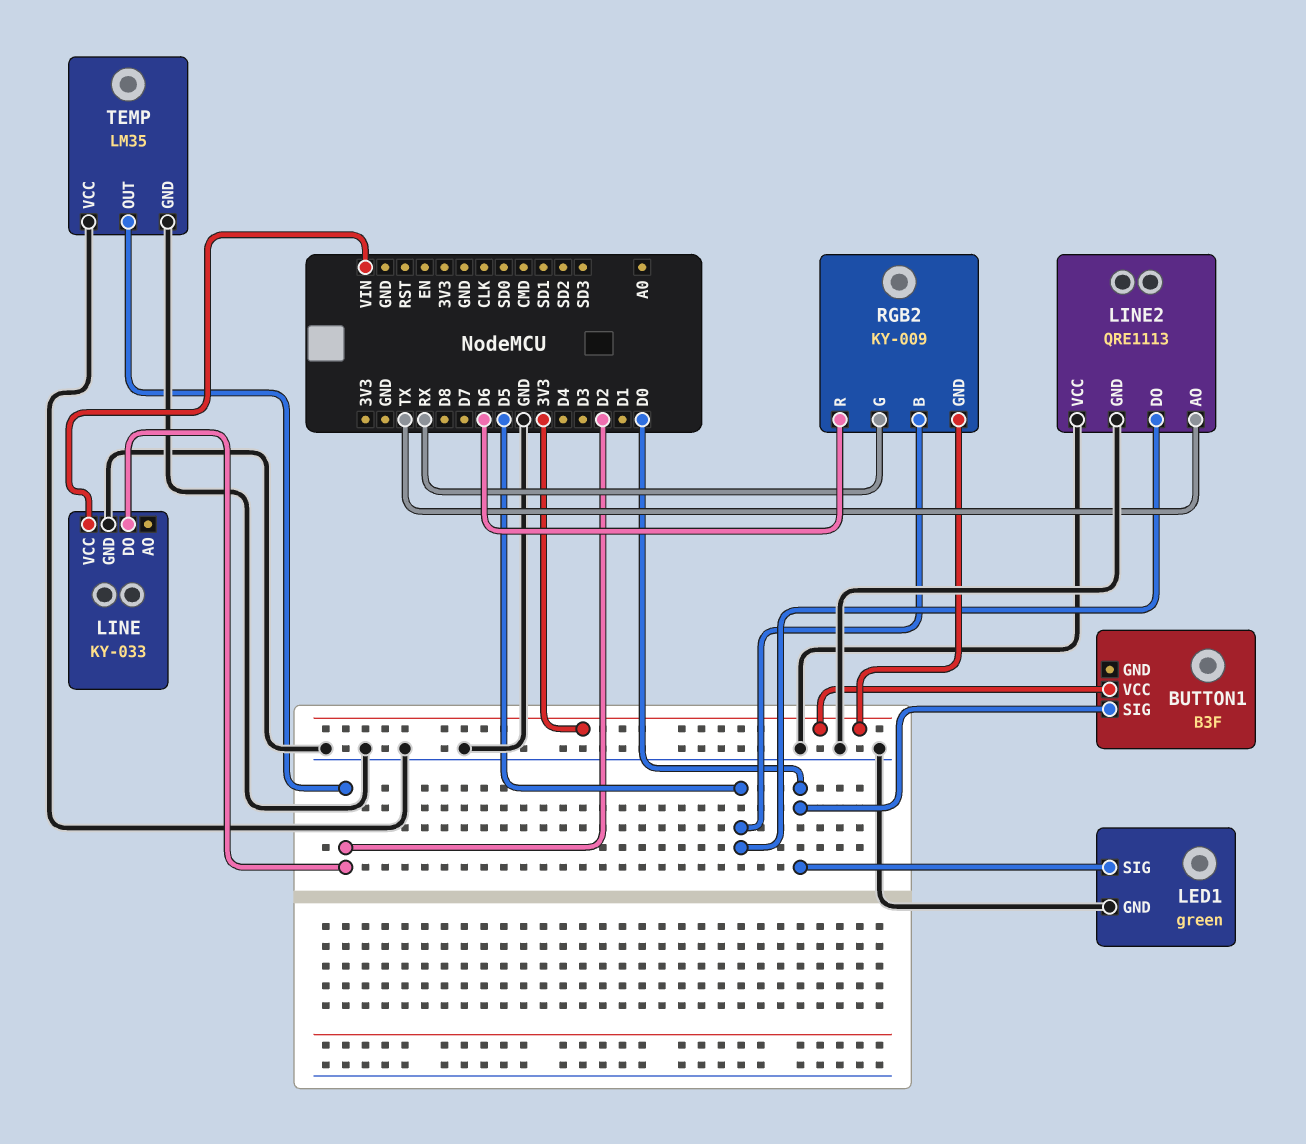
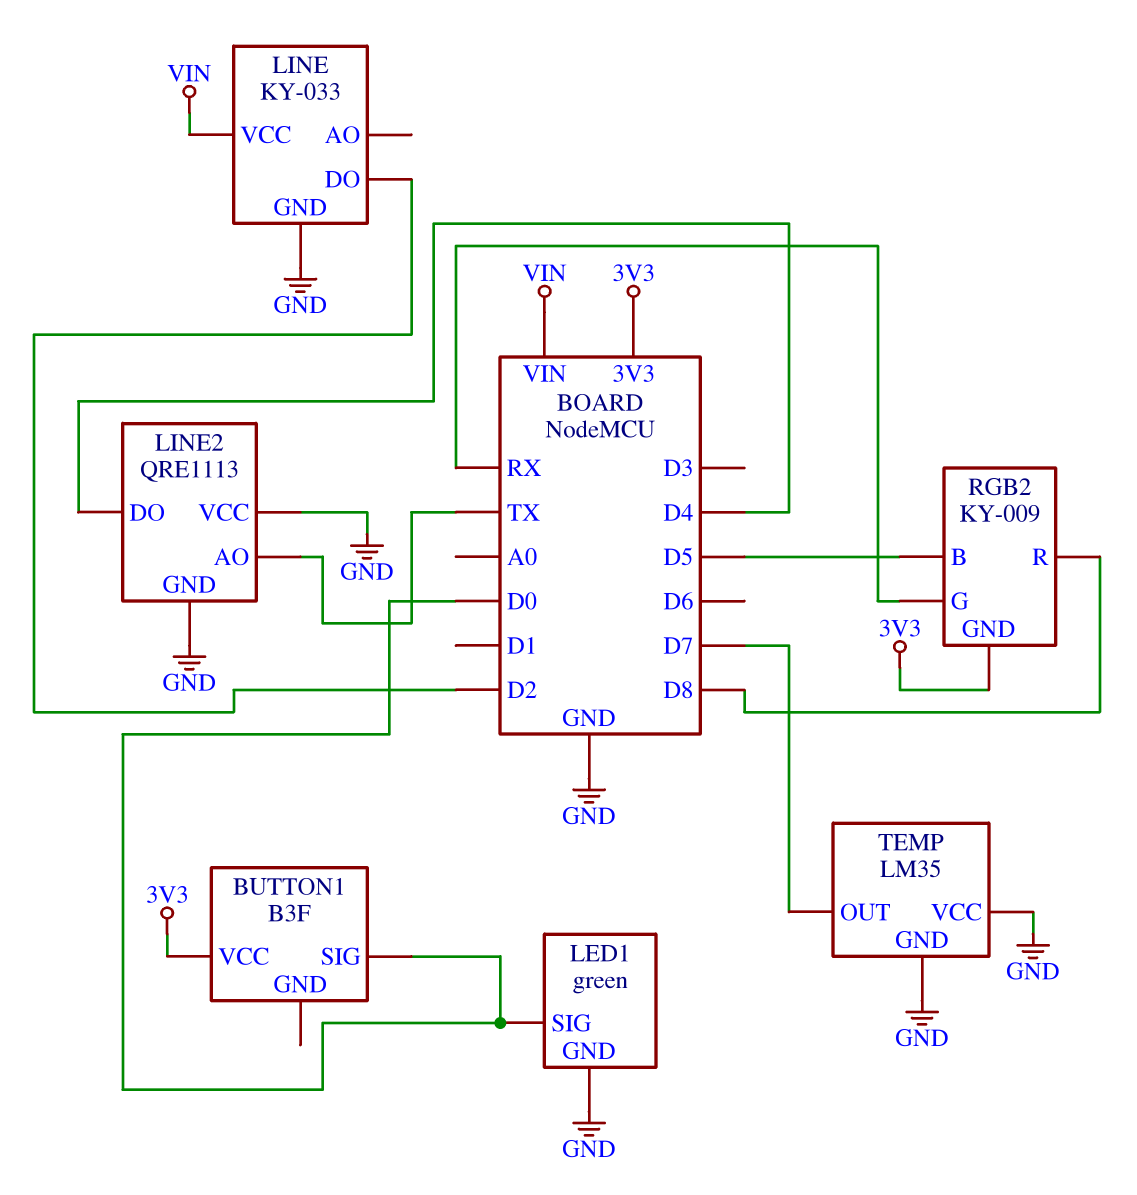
LINE2 pin DO: D5 -> D4
RGB2 pin R: D6 -> D8
TEMP pin OUT: D2 -> D7

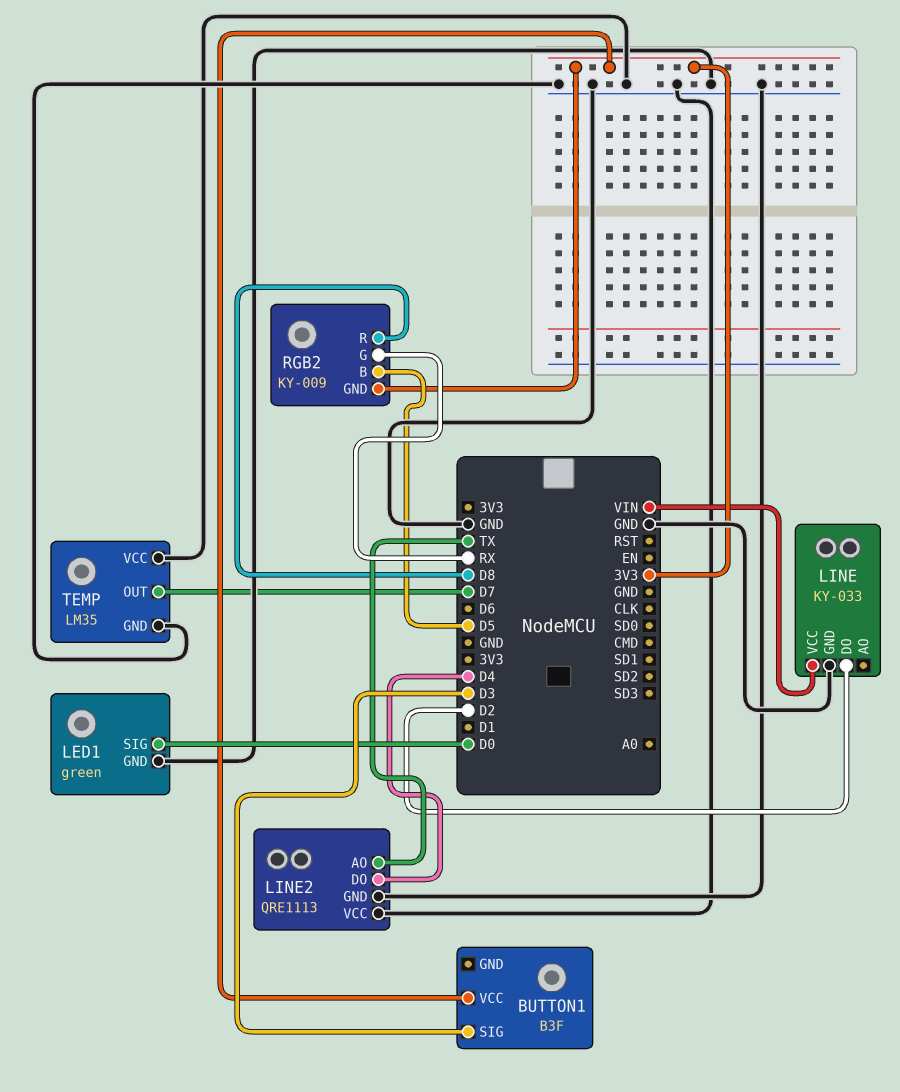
BUTTON1 pin SIG: D0 -> D3

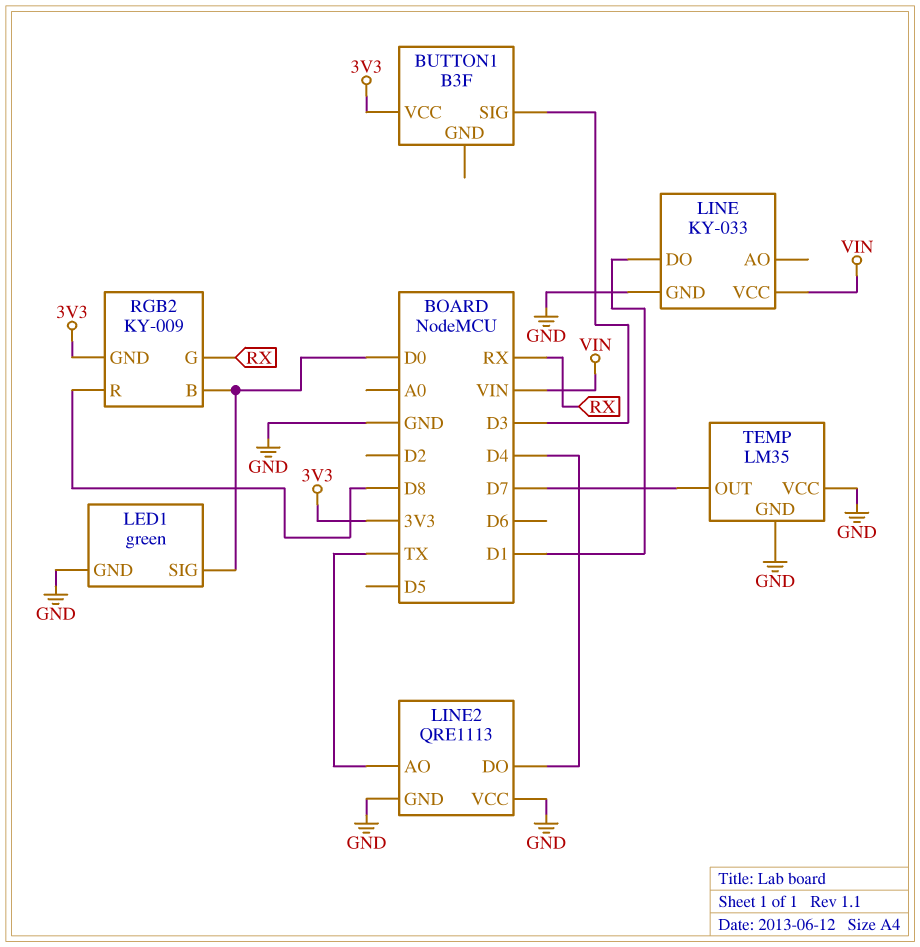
LINE pin DO: D2 -> D1
RGB2 pin B: D5 -> D0

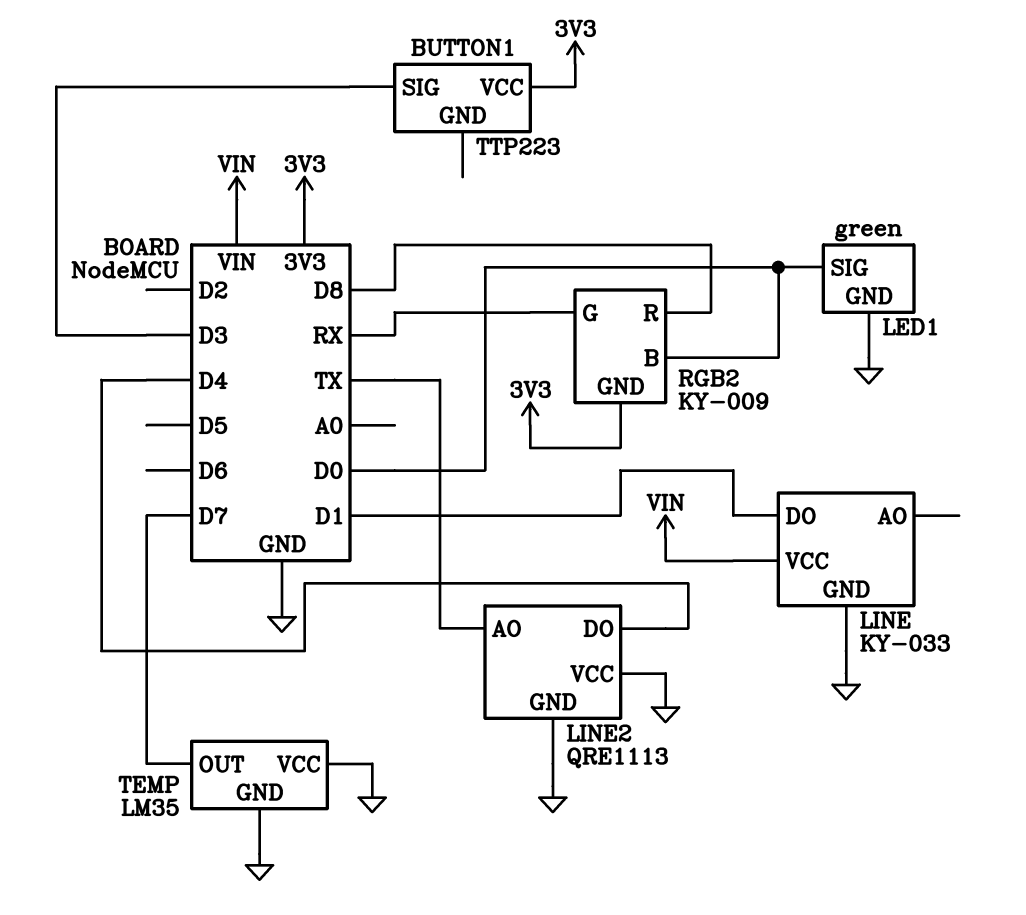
BUTTON1: B3F -> TTP223

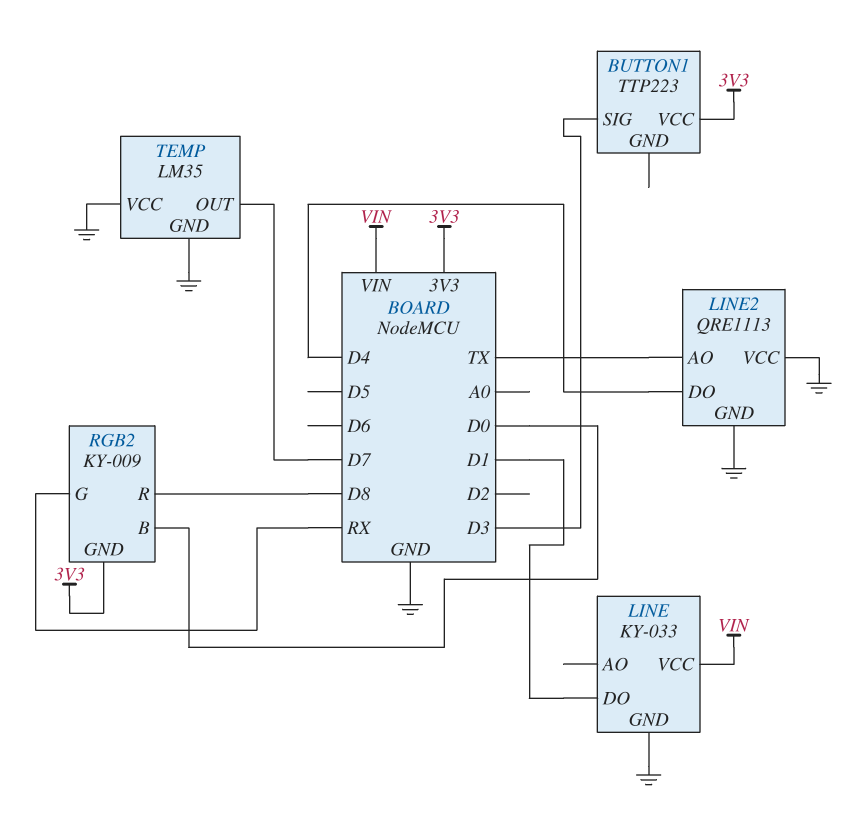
LED1: green -> none
LED1 pin GND: GND -> none
LED1 pin SIG: D0 -> none

